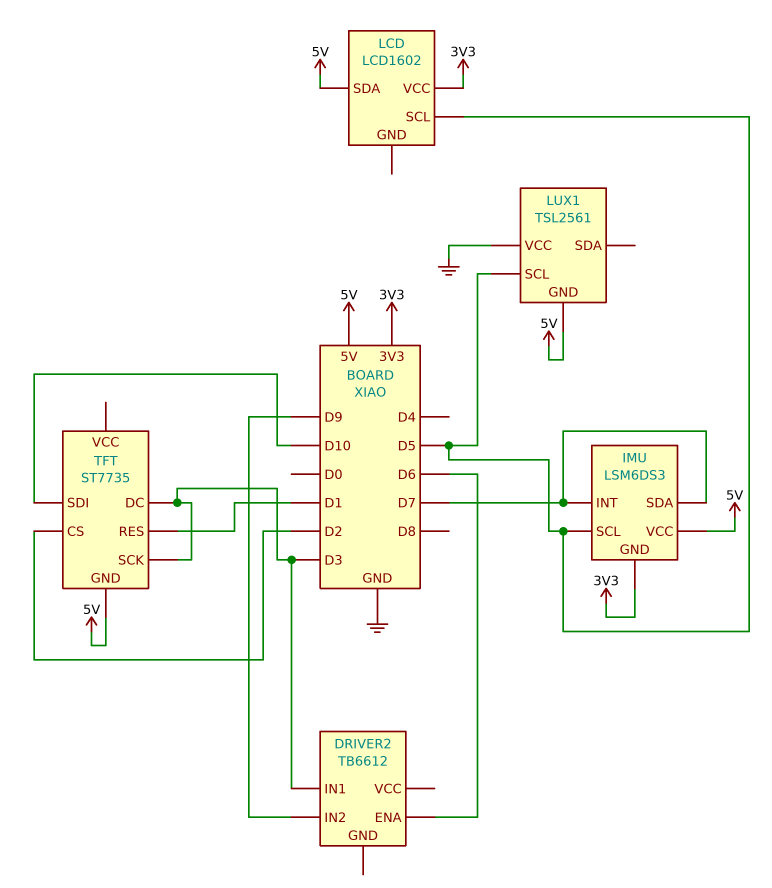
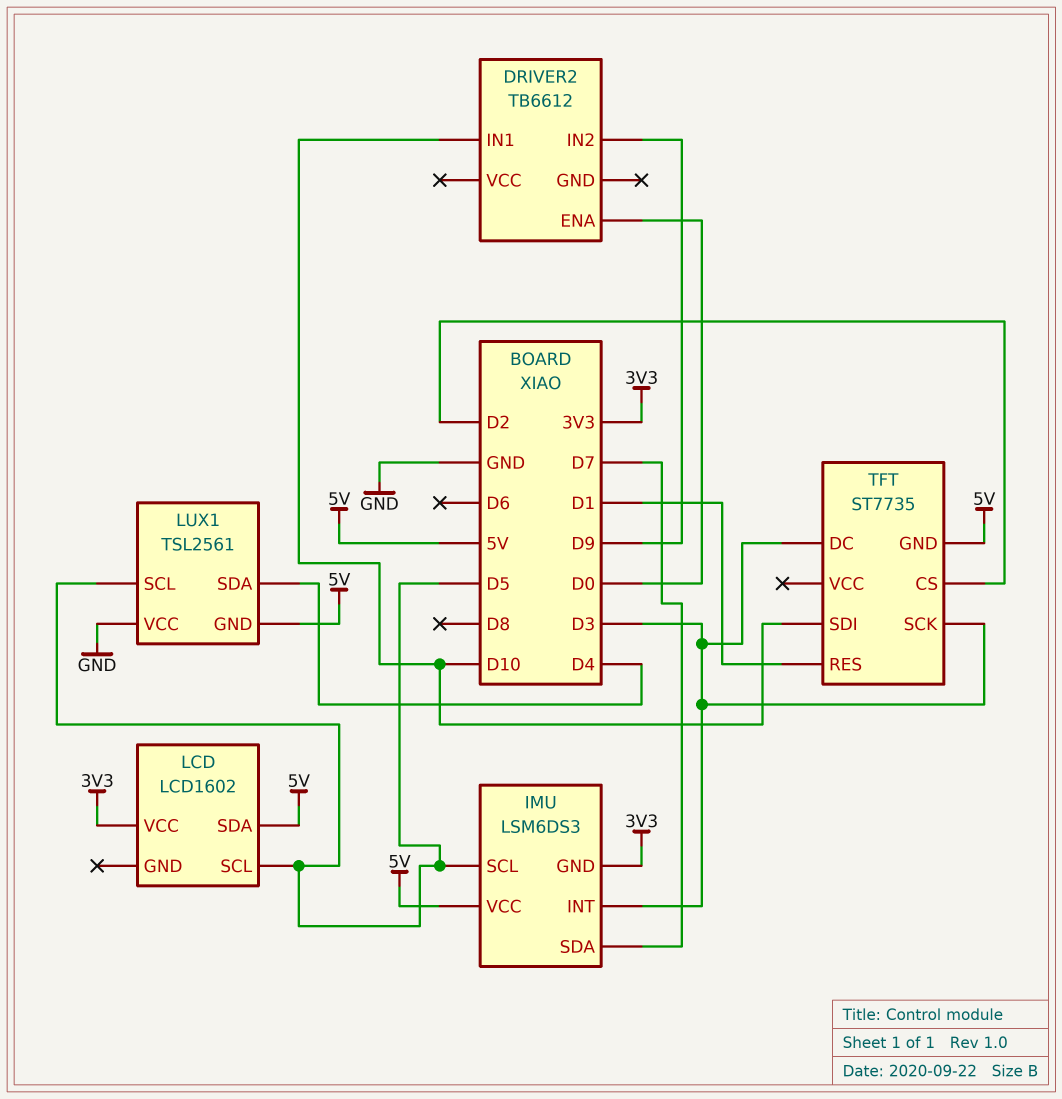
DRIVER2 pin ENA: D6 -> D0
DRIVER2 pin IN1: D3 -> D10
IMU pin INT: D7 -> D3
LUX1 pin SDA: none -> D4

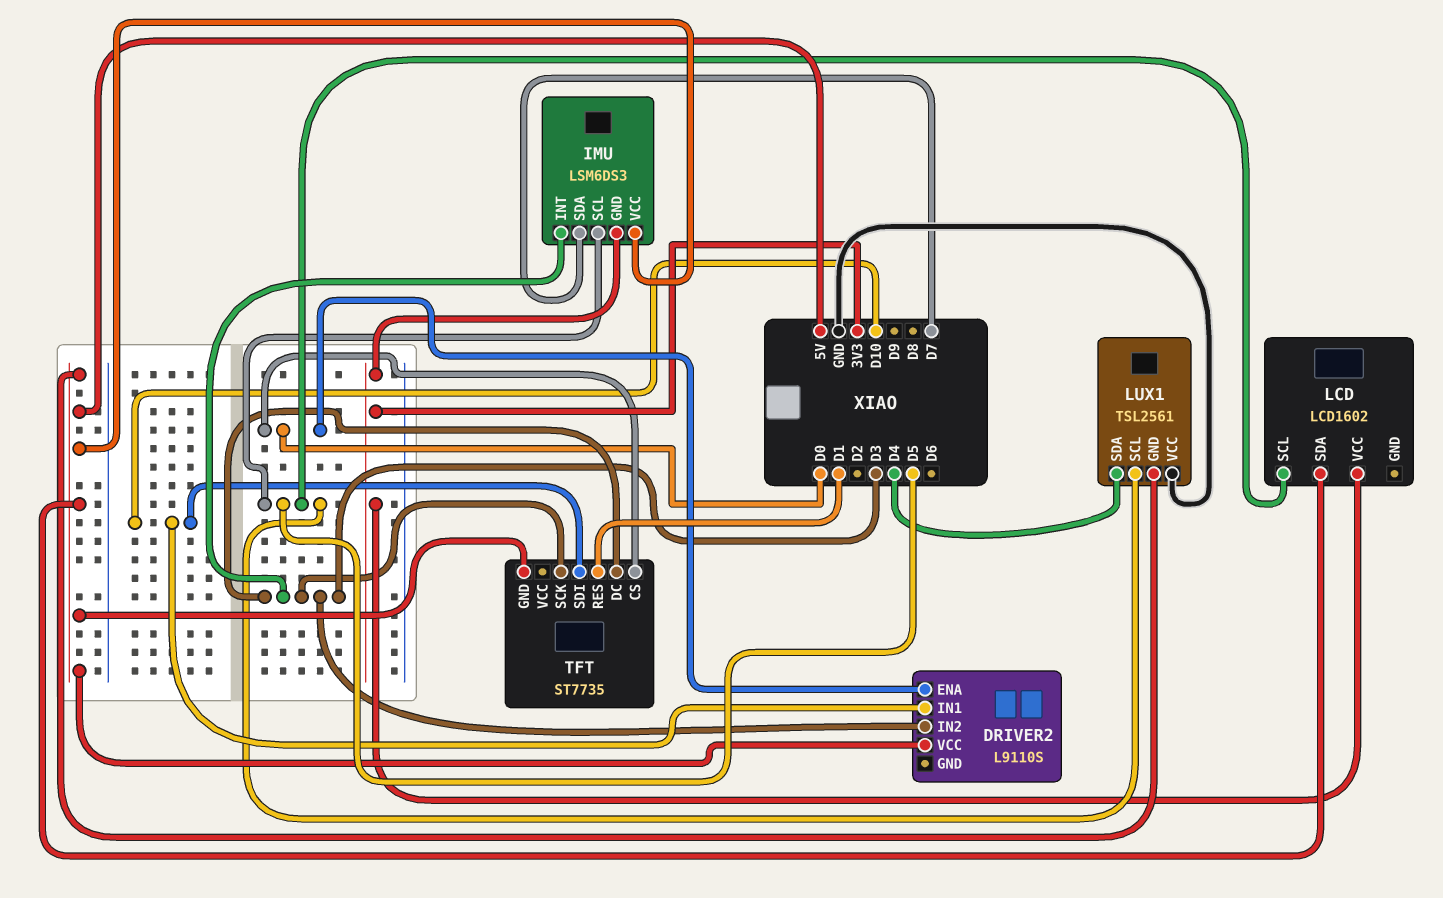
DRIVER2: TB6612 -> L9110S
DRIVER2 pin IN2: D9 -> D3
DRIVER2 pin VCC: none -> 5V
TFT pin CS: D2 -> D0

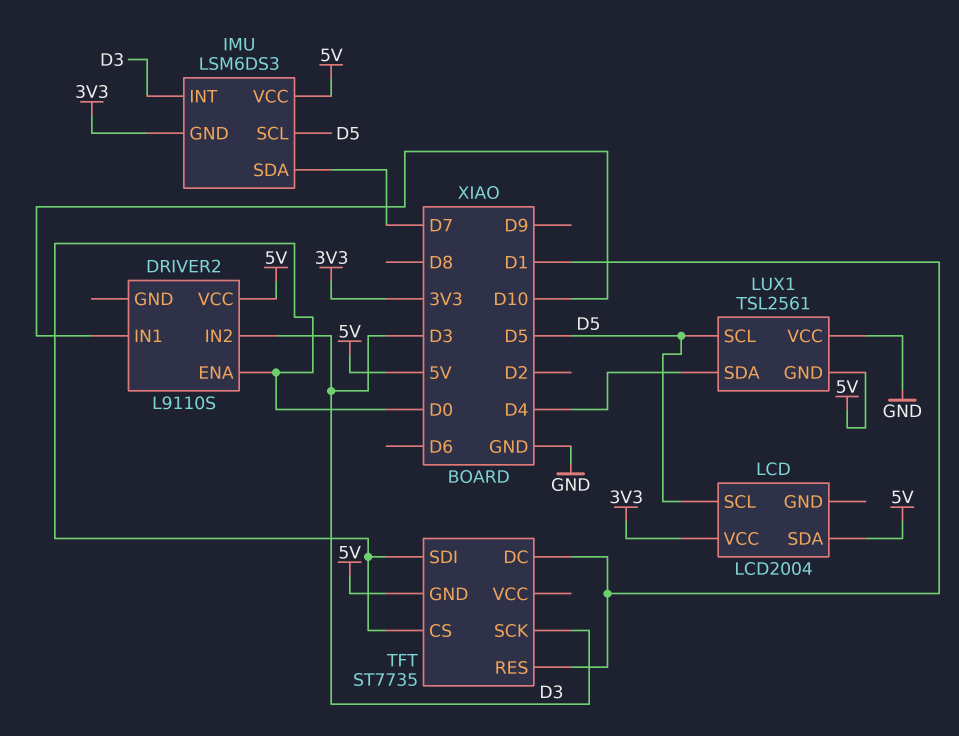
LCD: LCD1602 -> LCD2004
TFT pin DC: D3 -> D1
TFT pin SDI: D10 -> D0

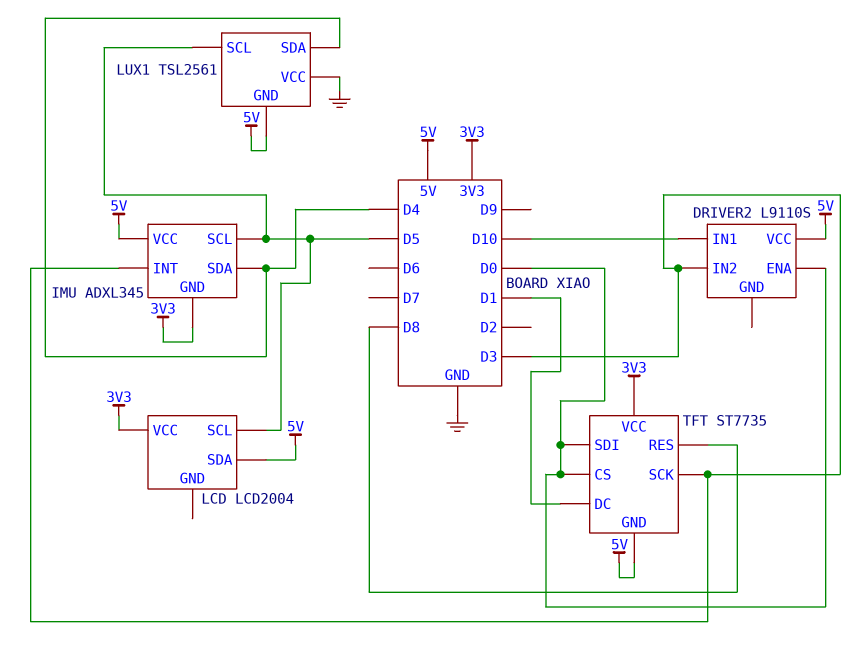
IMU: LSM6DS3 -> ADXL345
IMU pin SDA: D7 -> D4
TFT pin RES: D1 -> D8
TFT pin VCC: none -> 3V3

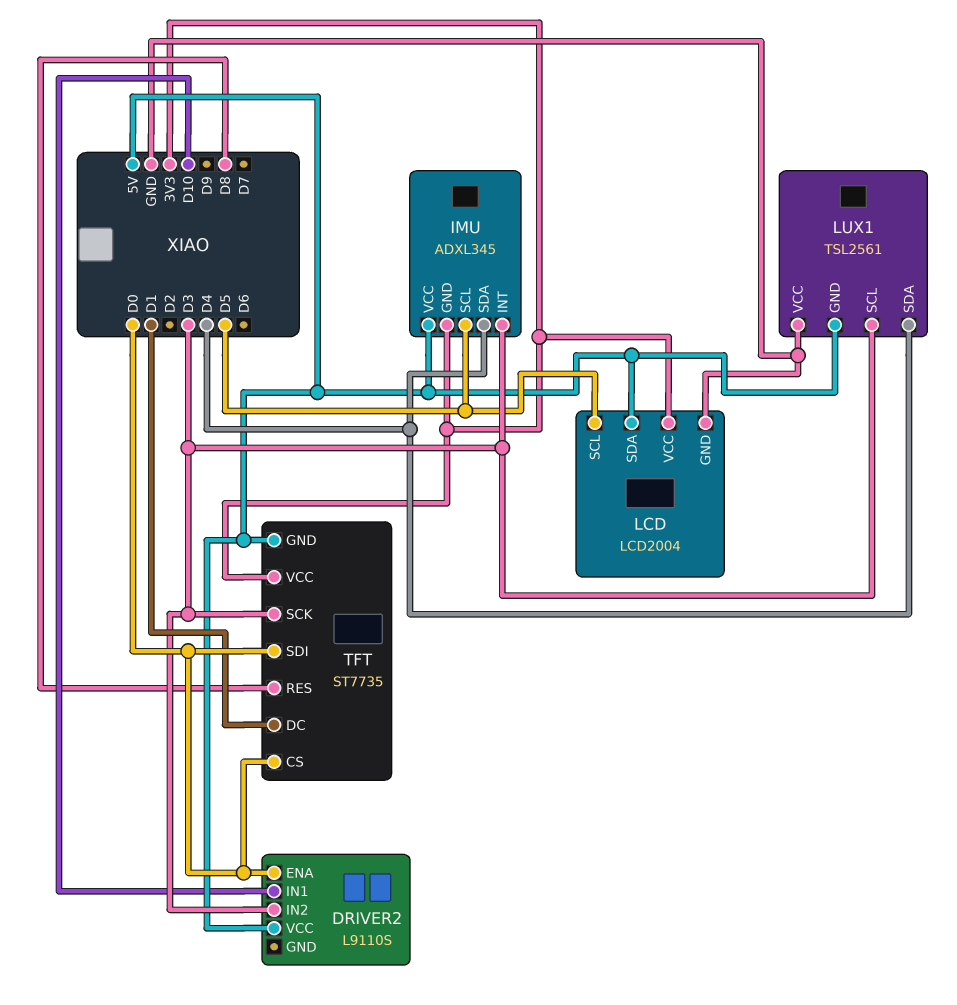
LCD pin GND: none -> GND
LUX1 pin SCL: D5 -> D3

